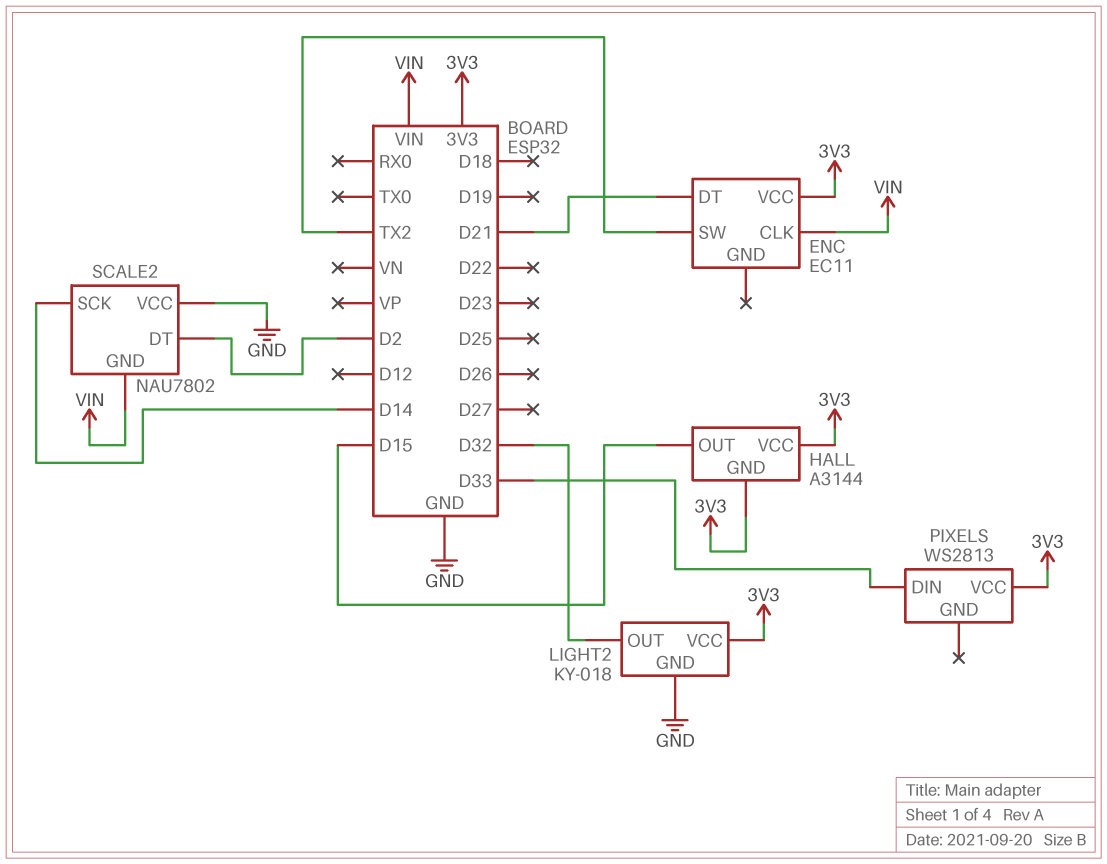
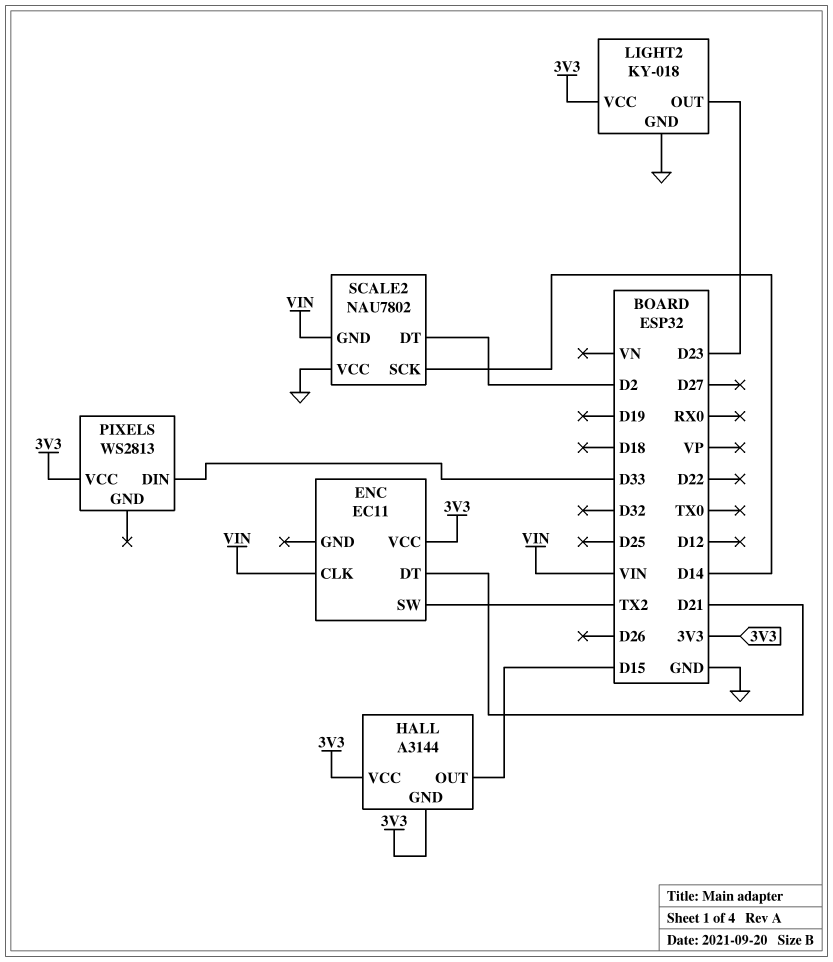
LIGHT2 pin OUT: D32 -> D23

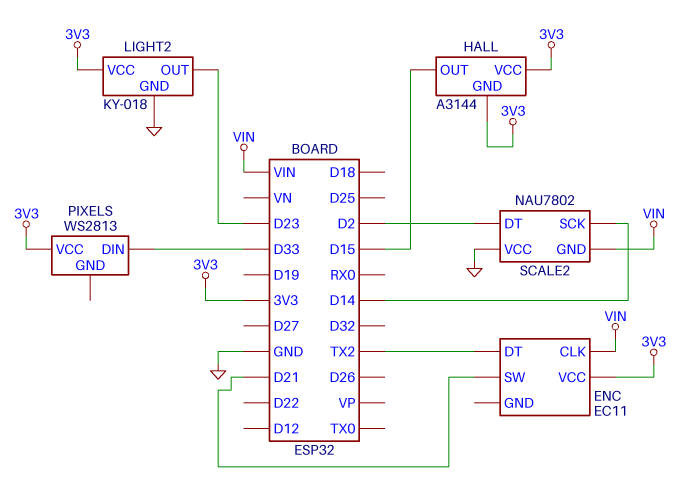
ENC pin DT: D21 -> TX2
ENC pin SW: TX2 -> D21

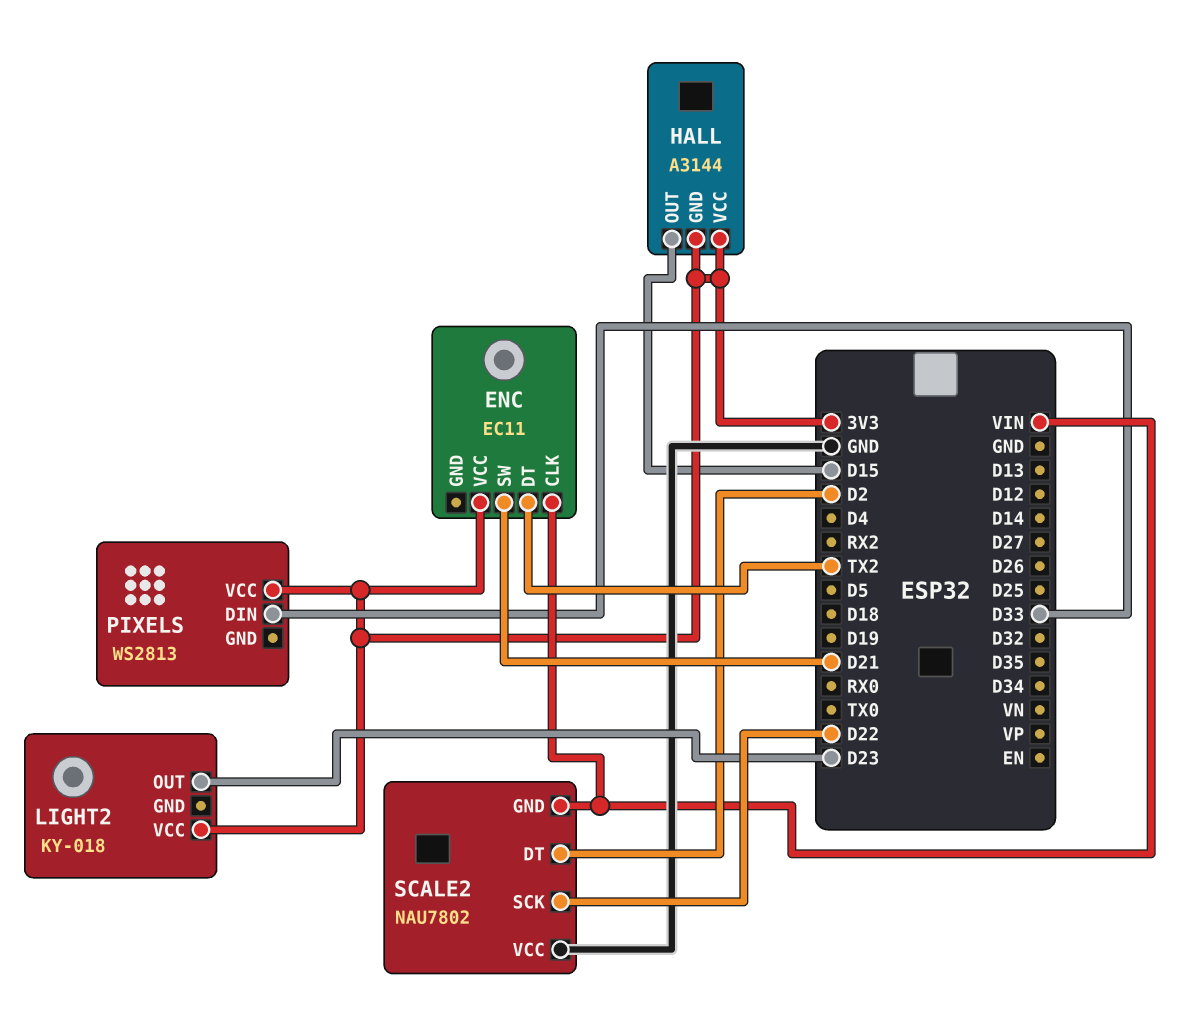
LIGHT2 pin GND: GND -> none
SCALE2 pin SCK: D14 -> D22

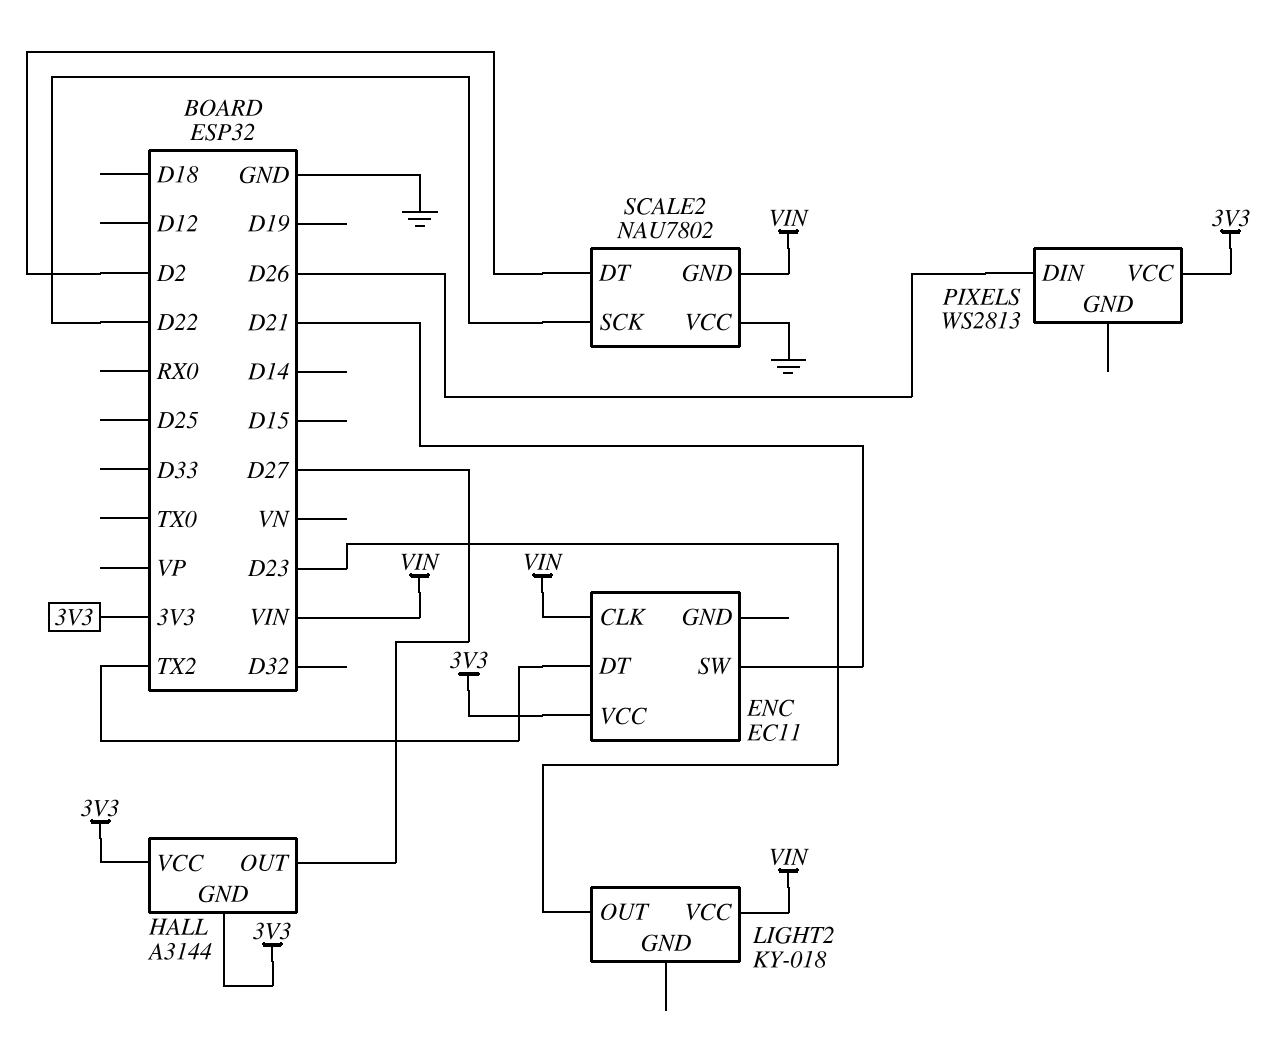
HALL pin OUT: D15 -> D27
LIGHT2 pin VCC: 3V3 -> VIN
PIXELS pin DIN: D33 -> D26

